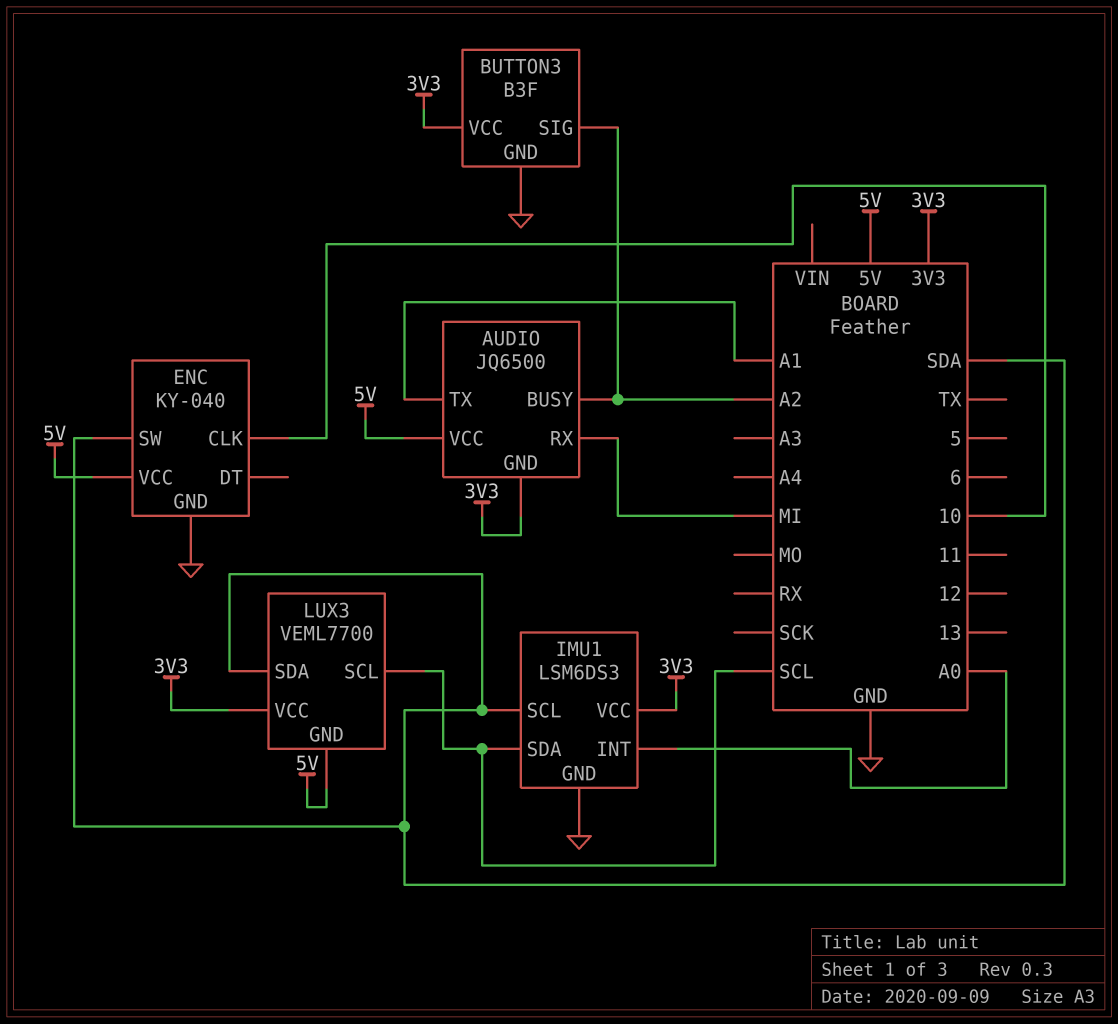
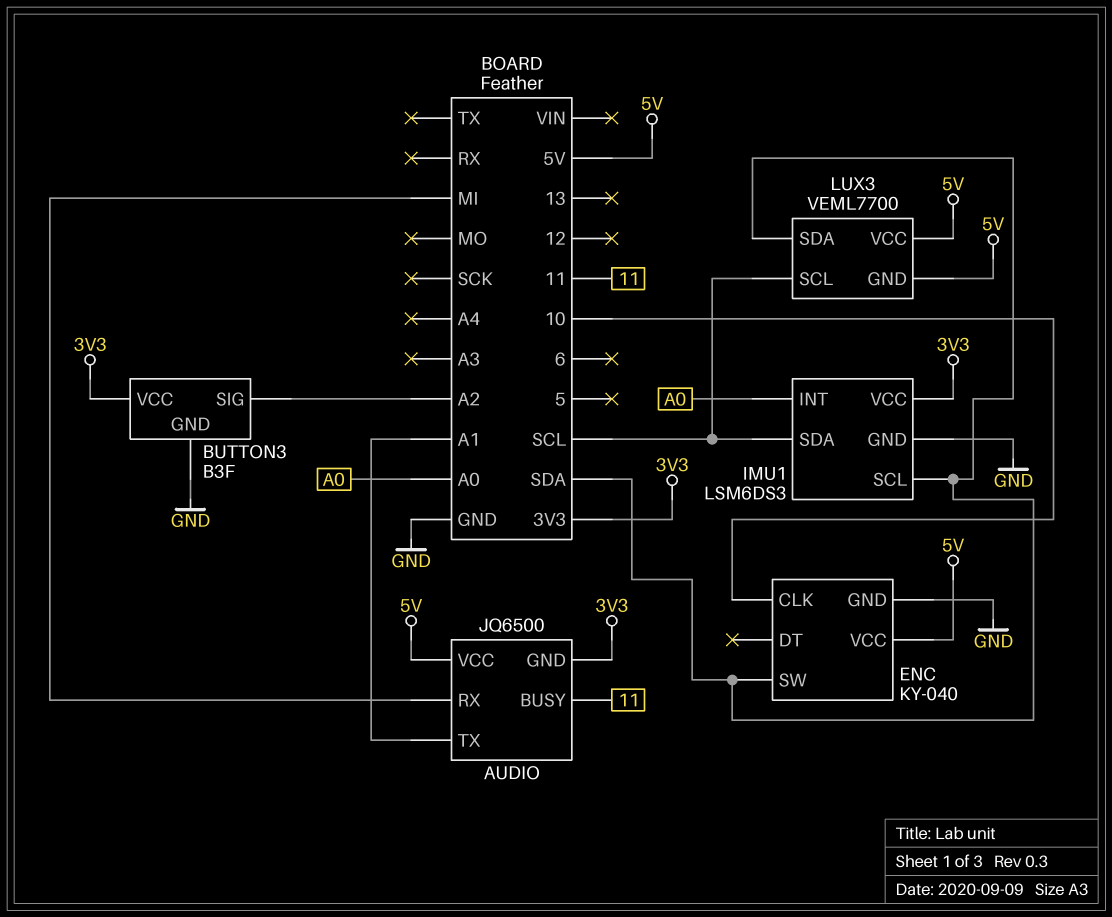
AUDIO pin BUSY: A2 -> 11
LUX3 pin VCC: 3V3 -> 5V

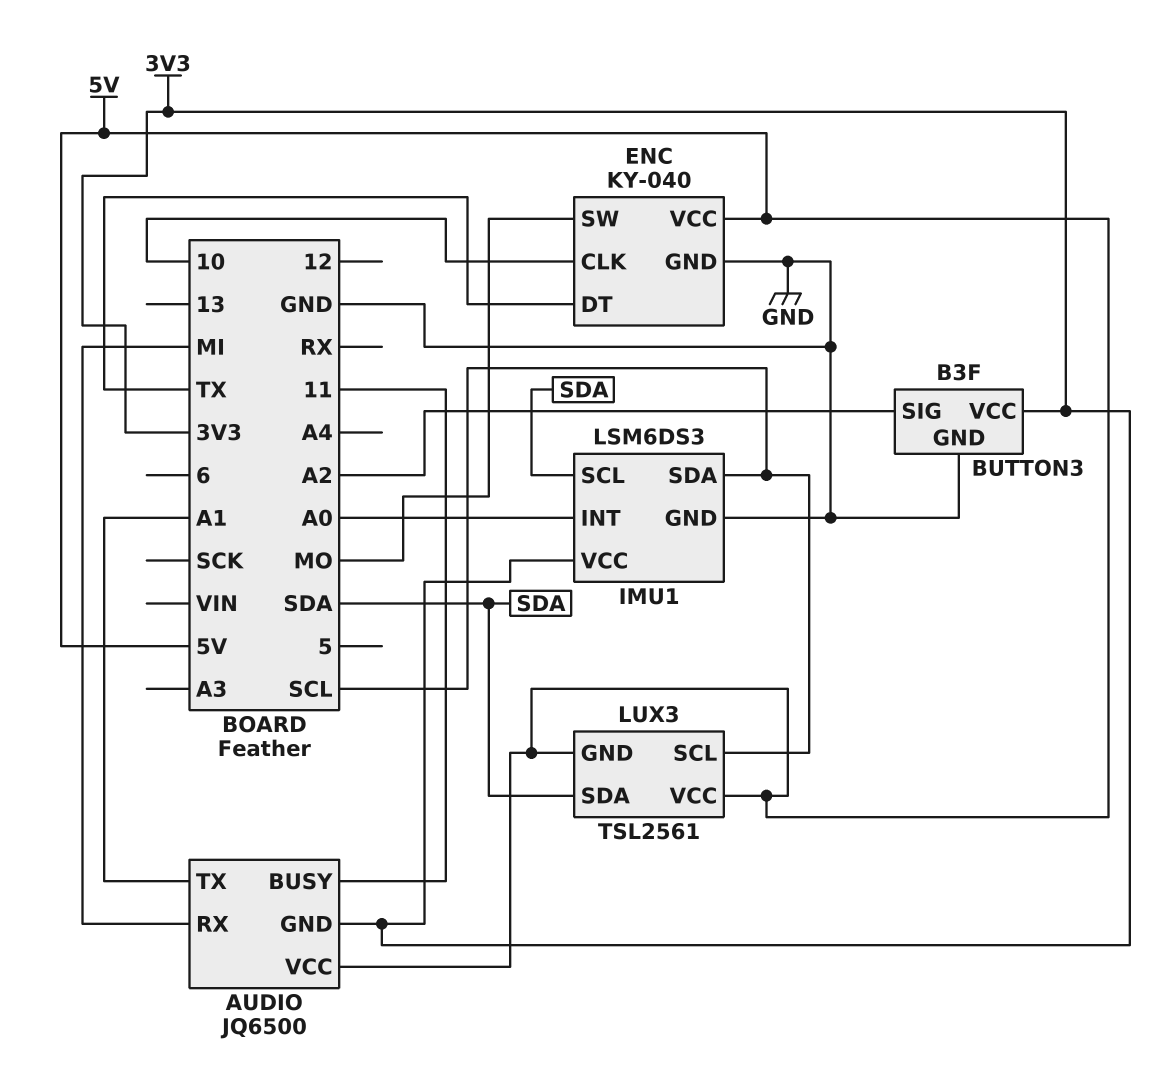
ENC pin DT: none -> TX
ENC pin SW: SDA -> MO
LUX3: VEML7700 -> TSL2561

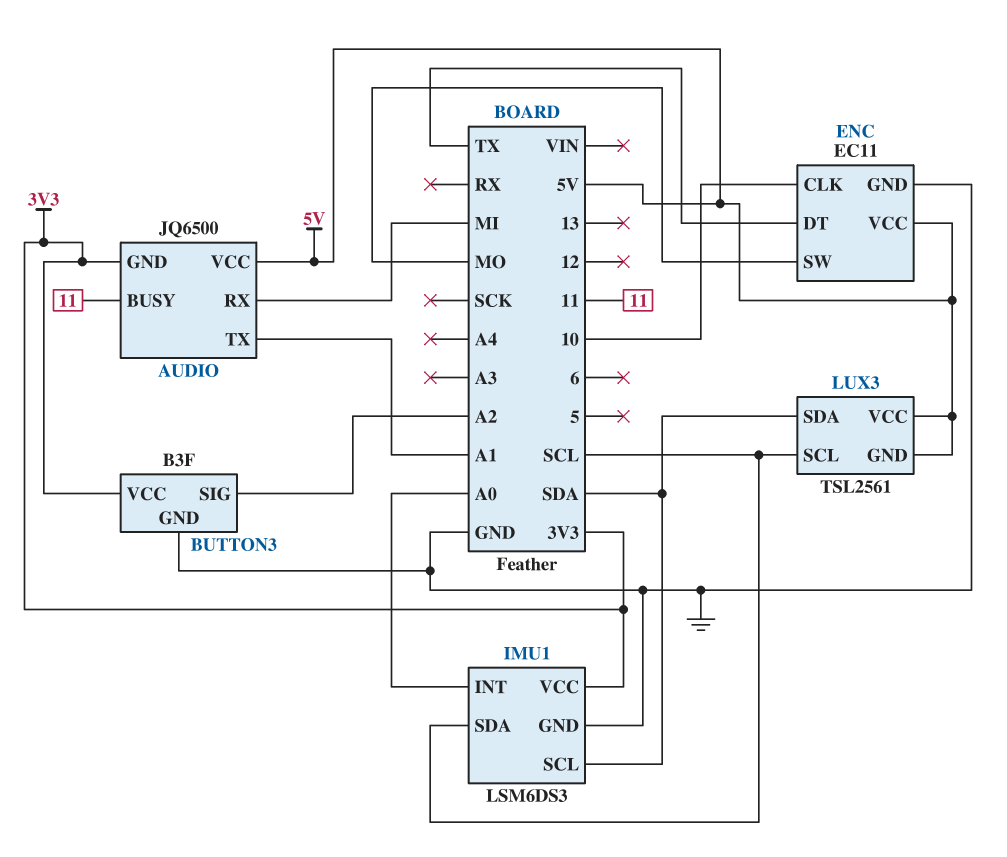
ENC: KY-040 -> EC11

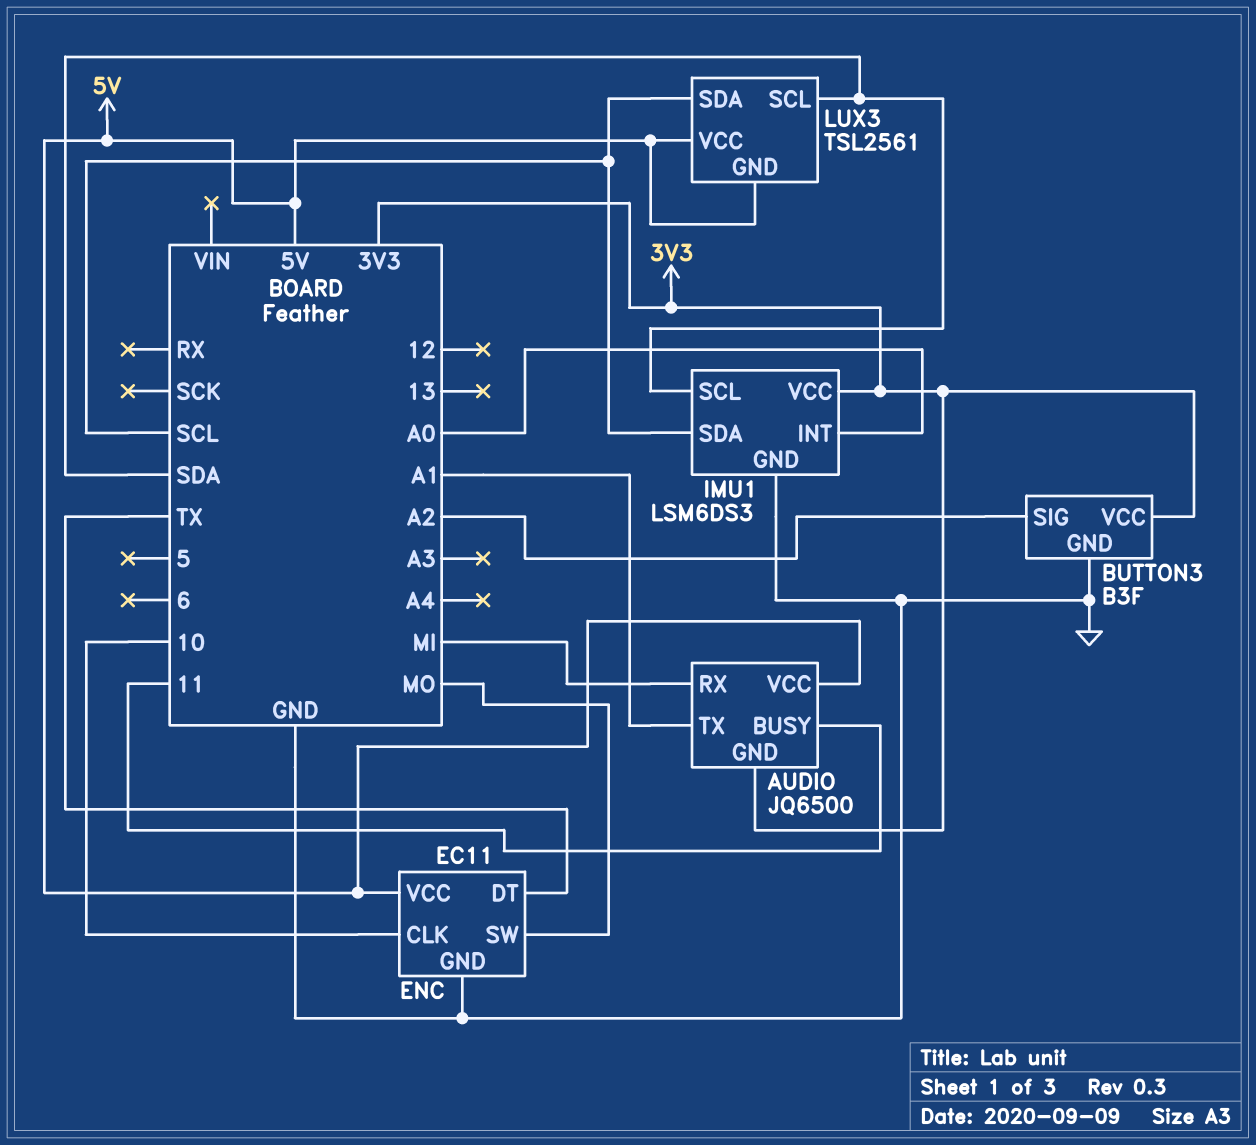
LUX3 pin SCL: SCL -> SDA
LUX3 pin SDA: SDA -> SCL

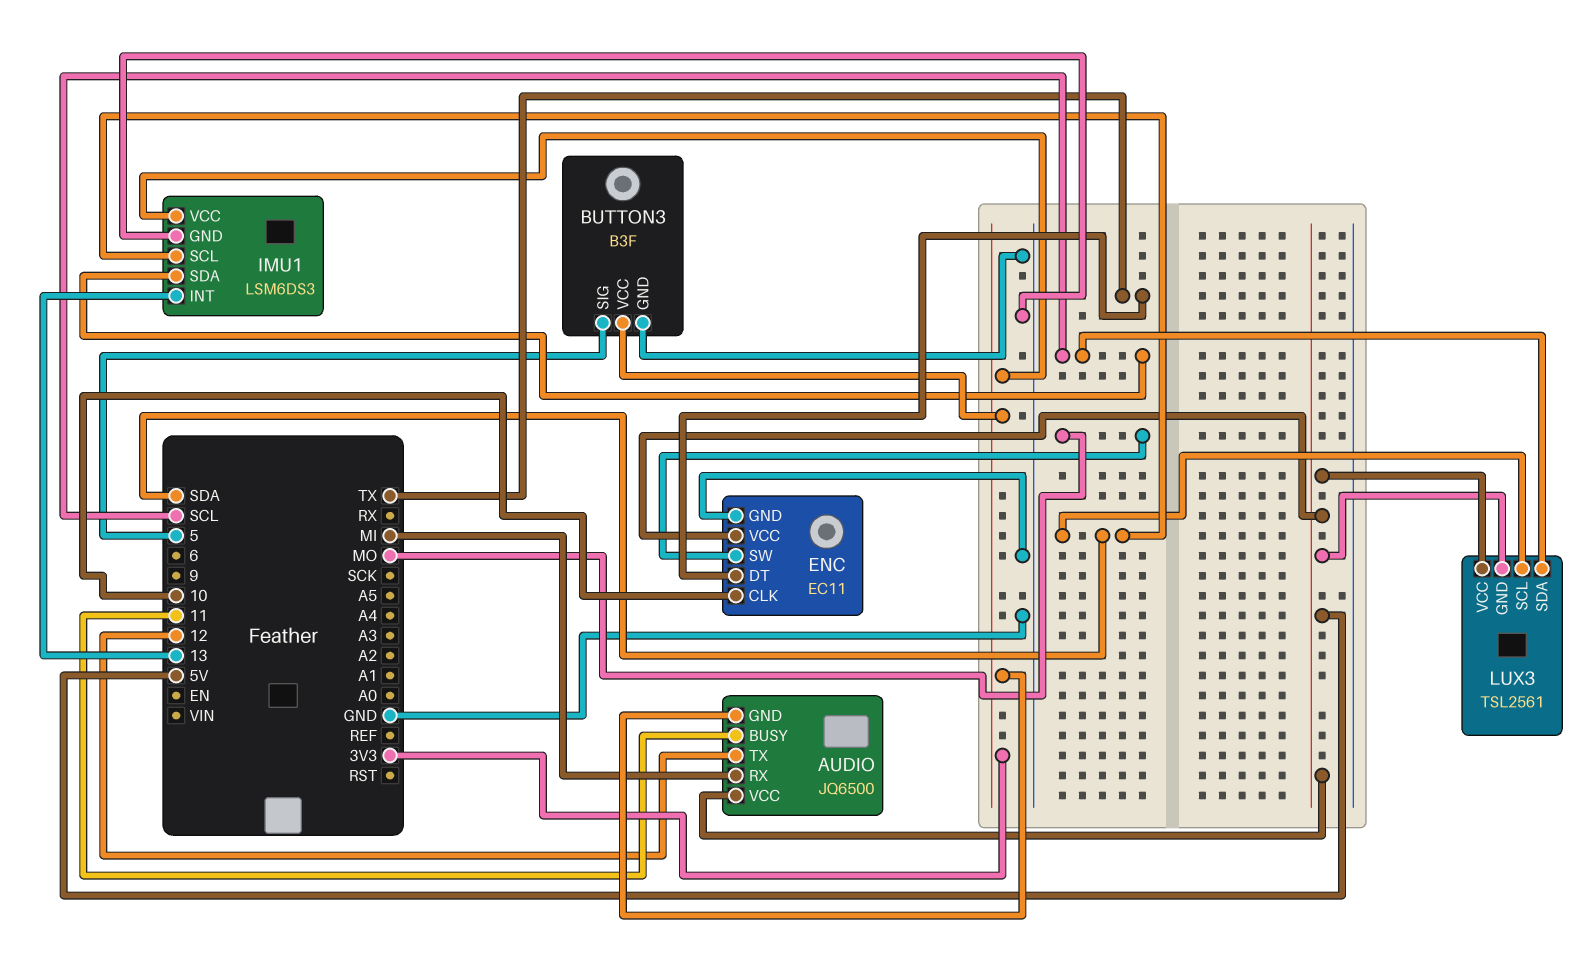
AUDIO pin TX: A1 -> 12
BUTTON3 pin SIG: A2 -> 5
IMU1 pin INT: A0 -> 13

